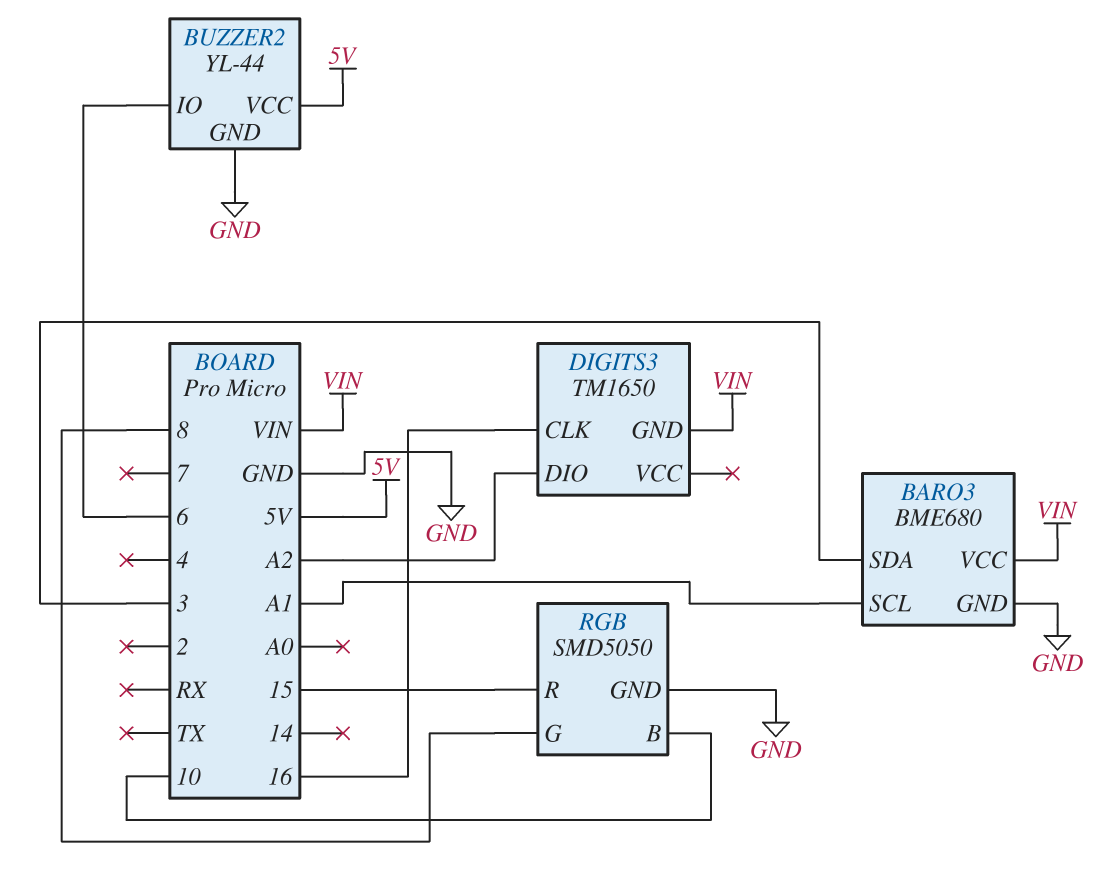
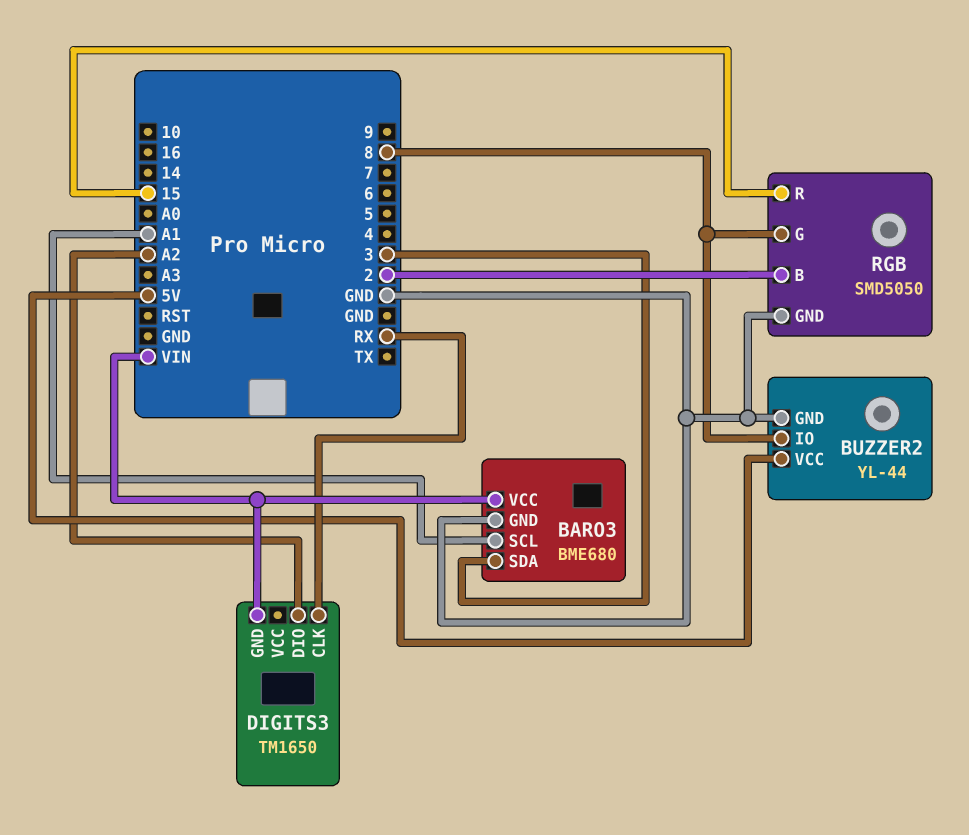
BUZZER2 pin IO: 6 -> 8
DIGITS3 pin CLK: 16 -> RX
RGB pin B: 10 -> 2

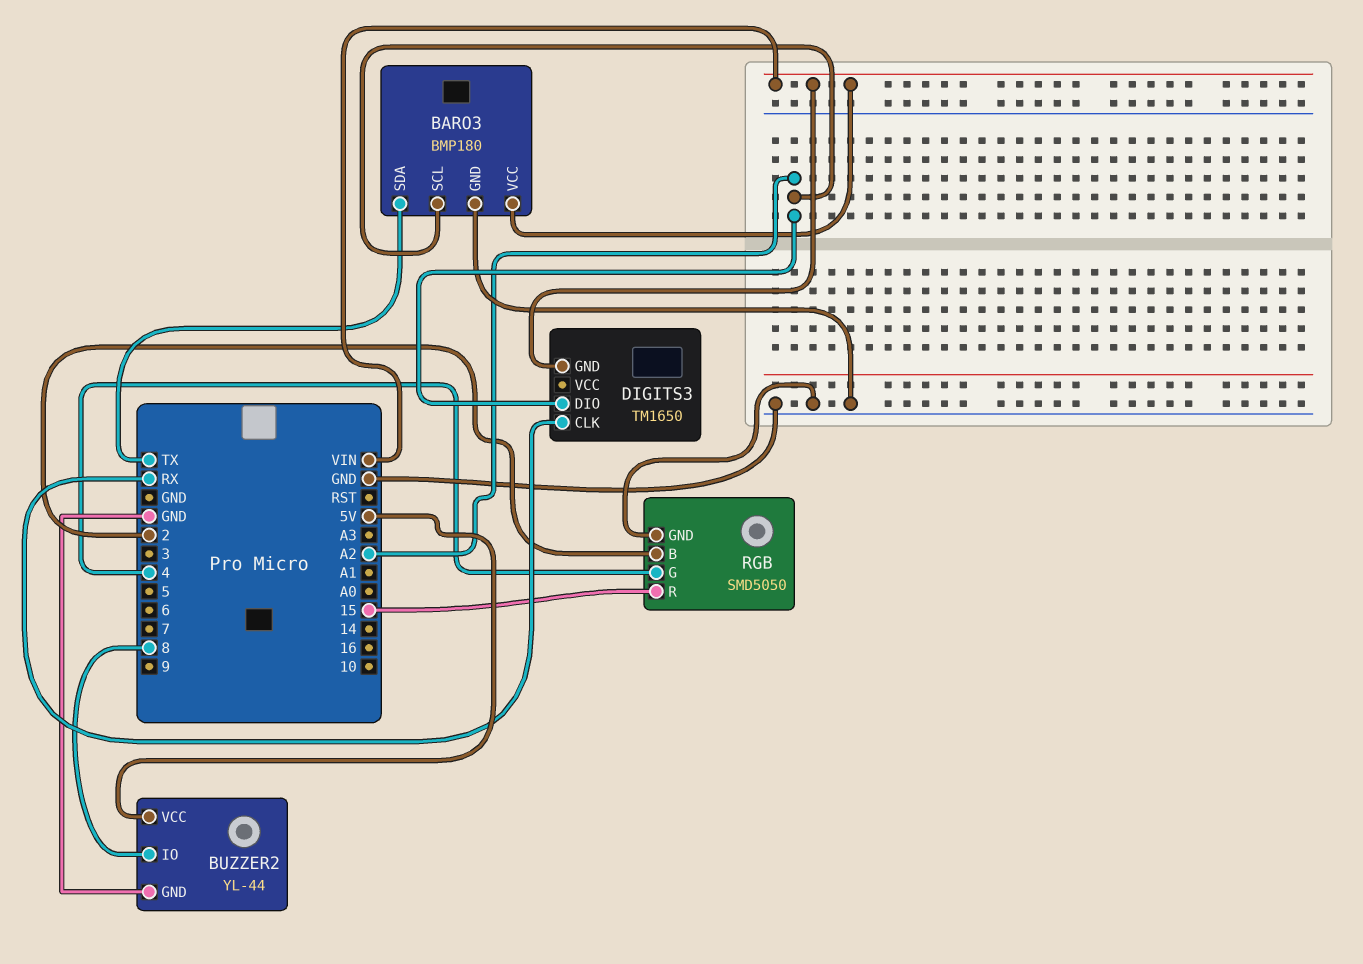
BARO3: BME680 -> BMP180
BARO3 pin SCL: A1 -> A2
BARO3 pin SDA: 3 -> TX
RGB pin G: 8 -> 4

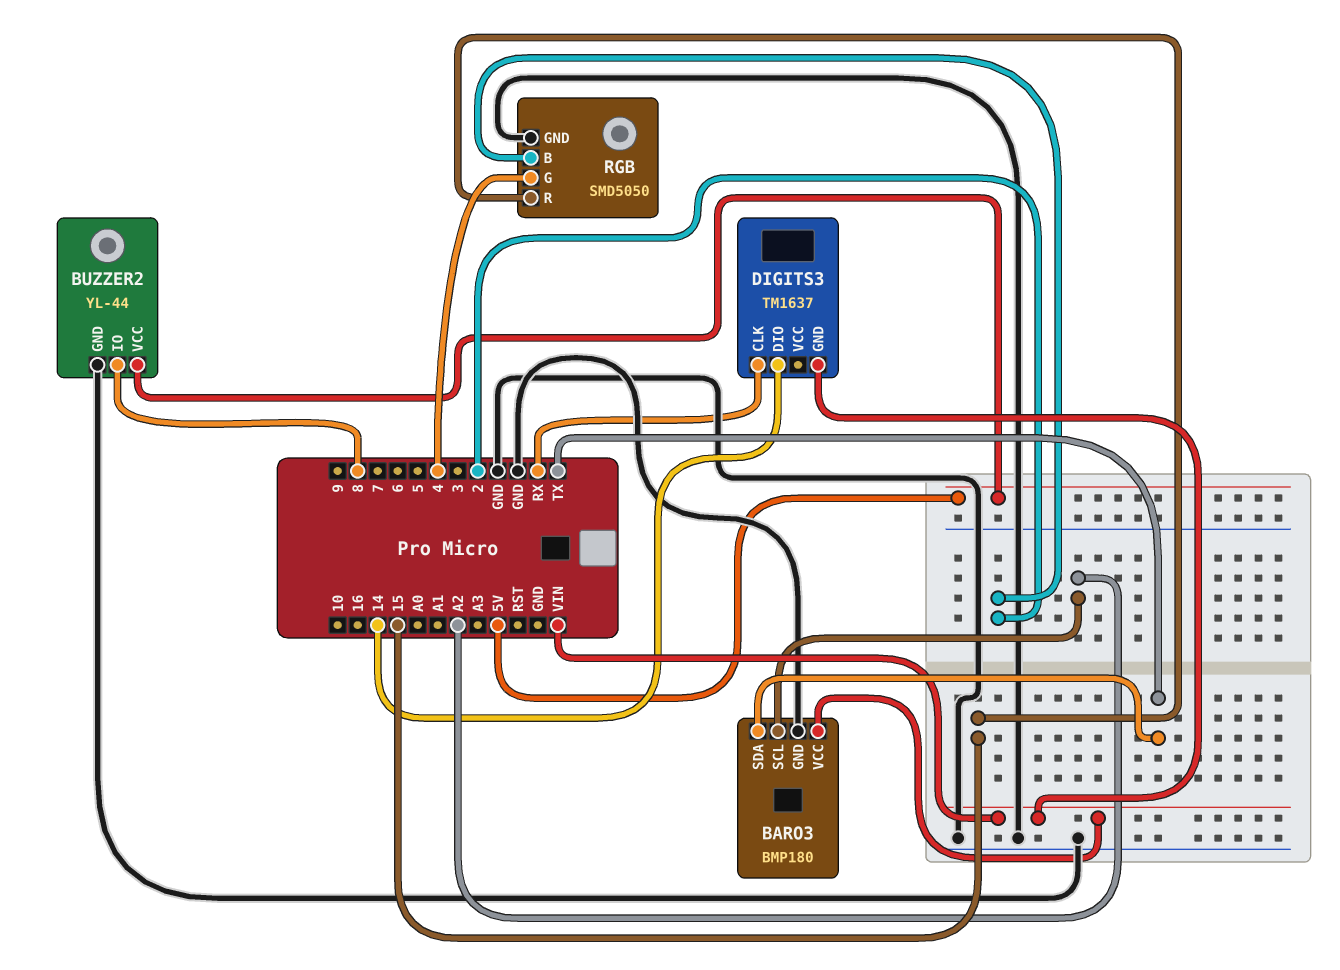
DIGITS3: TM1650 -> TM1637
DIGITS3 pin DIO: A2 -> 14

